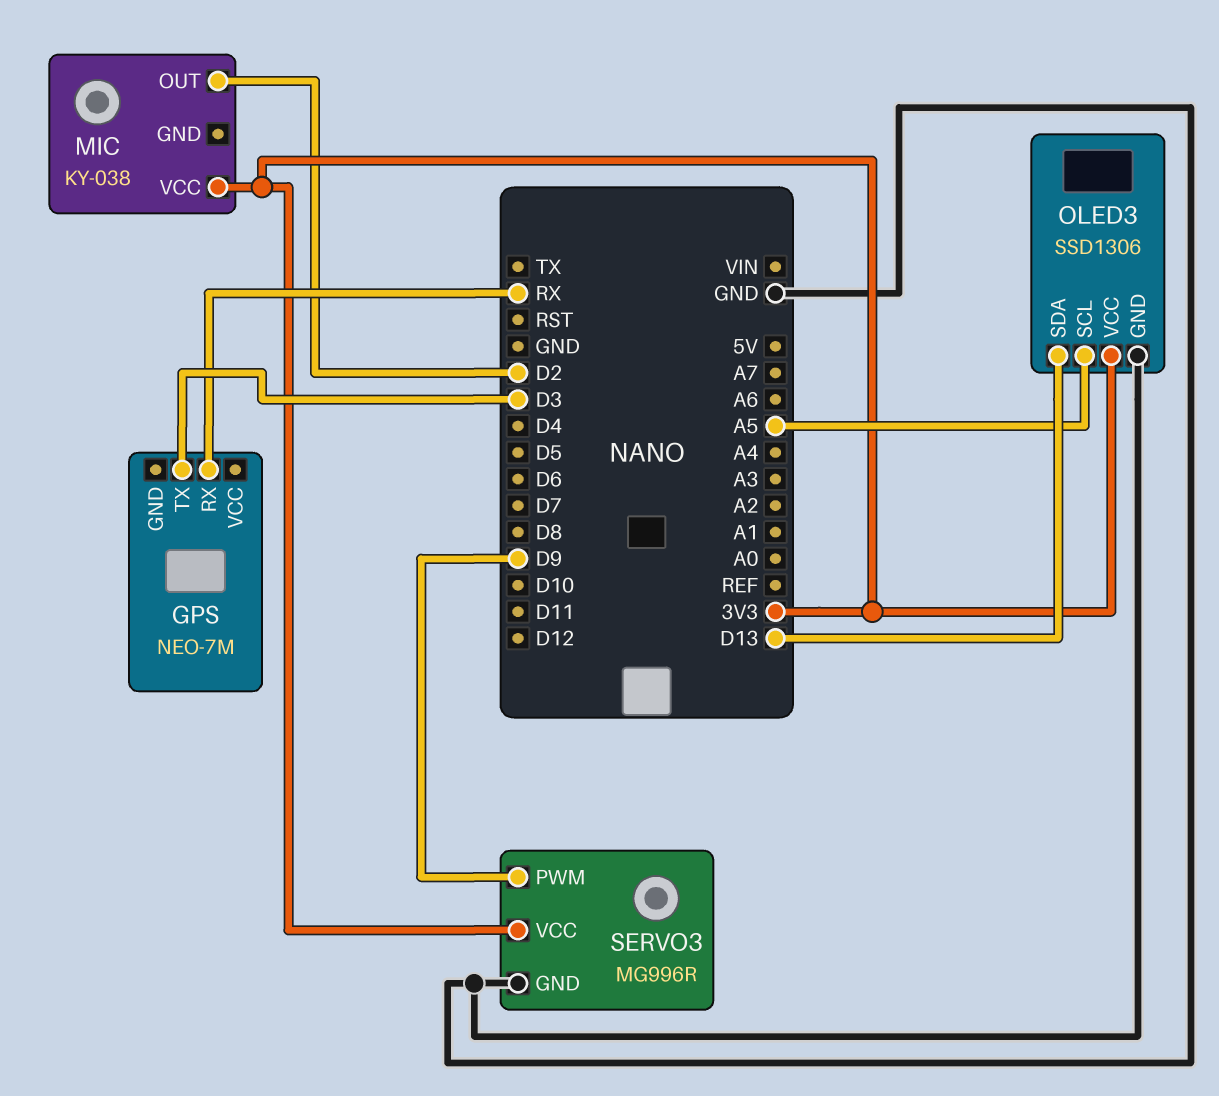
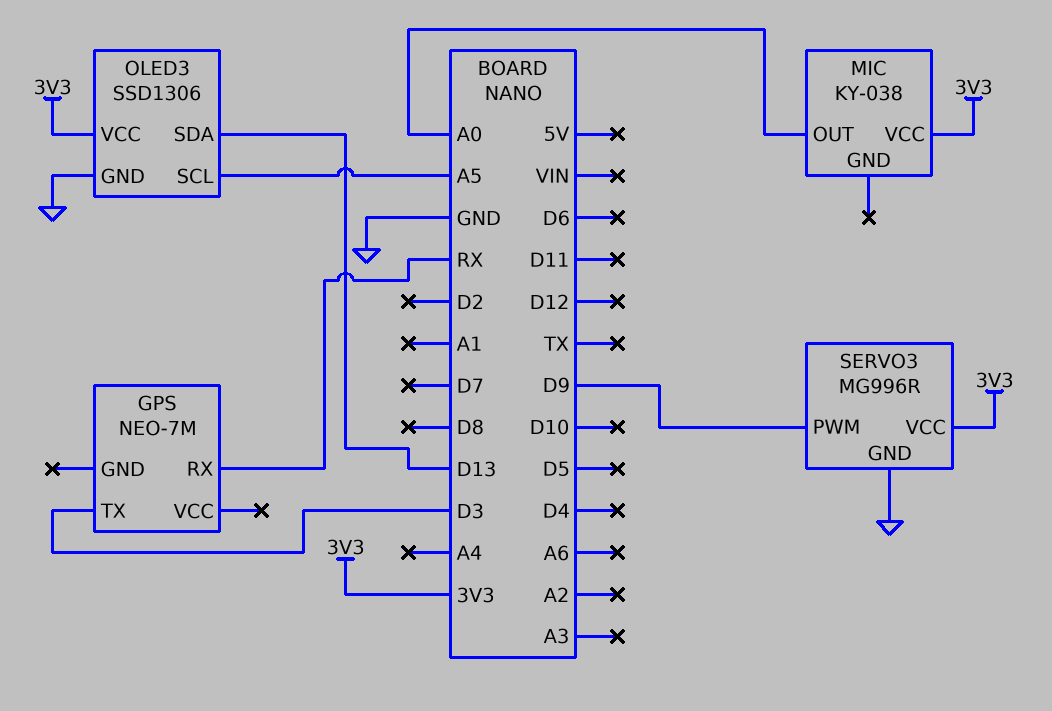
MIC pin OUT: D2 -> A0

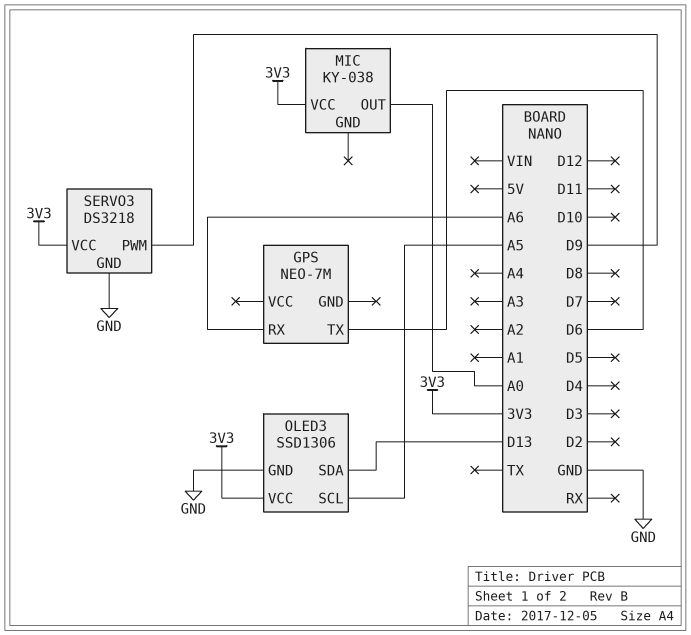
GPS pin RX: RX -> A6
GPS pin TX: D3 -> D6
SERVO3: MG996R -> DS3218

